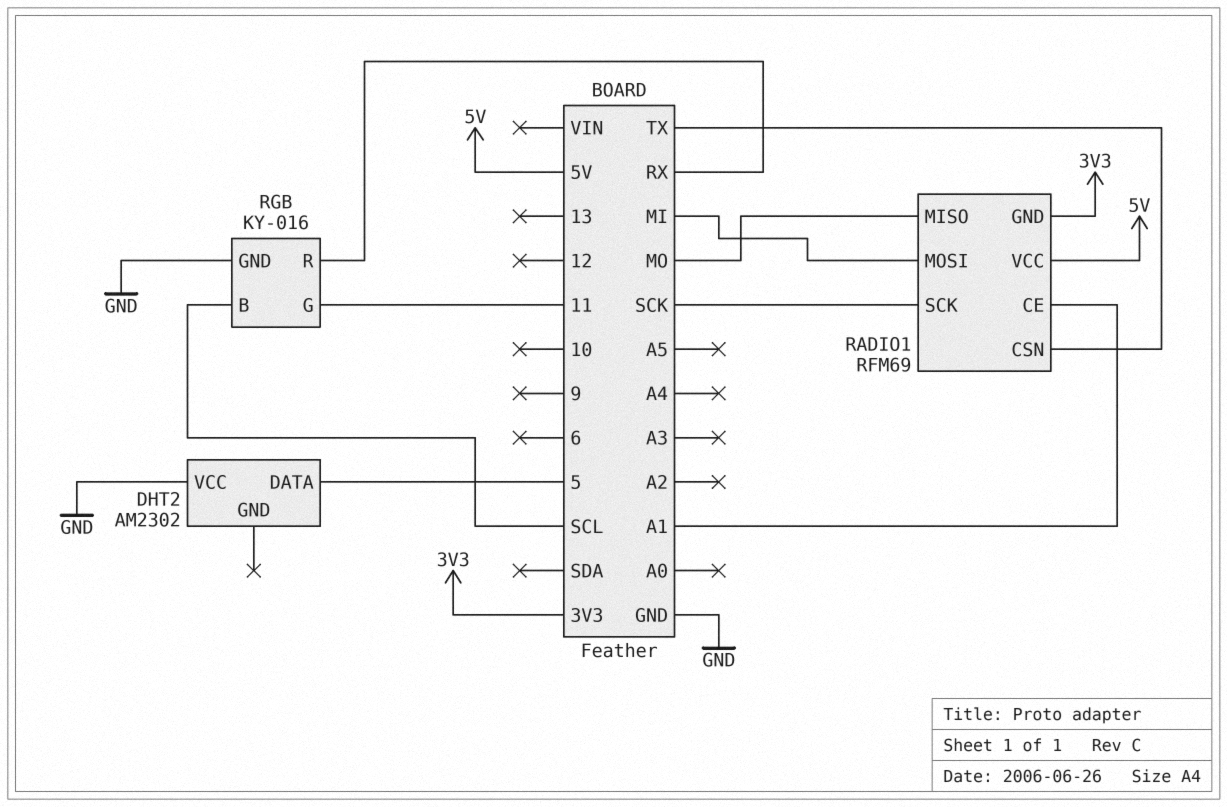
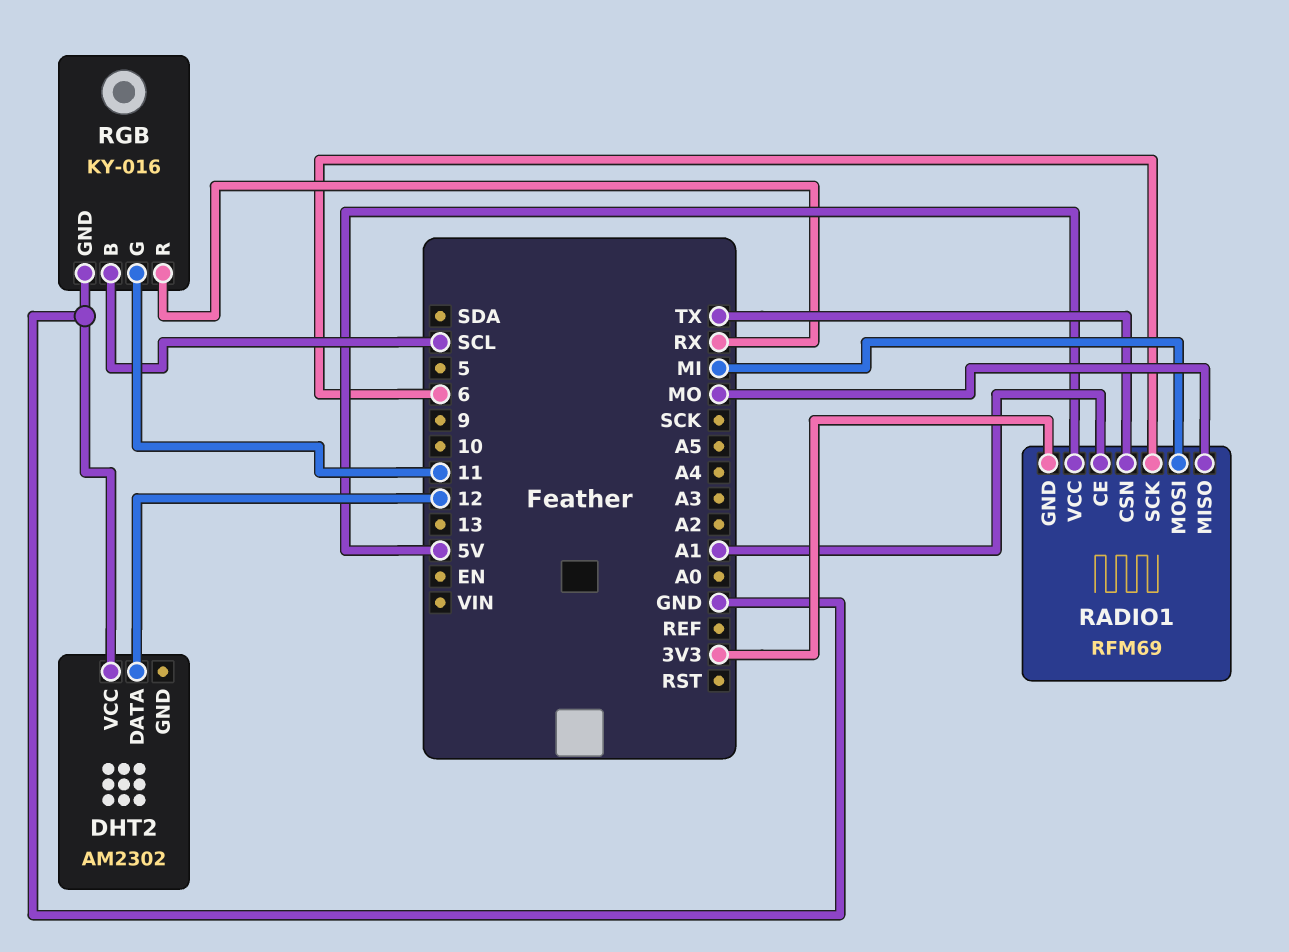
DHT2 pin DATA: 5 -> 12
RADIO1 pin SCK: SCK -> 6

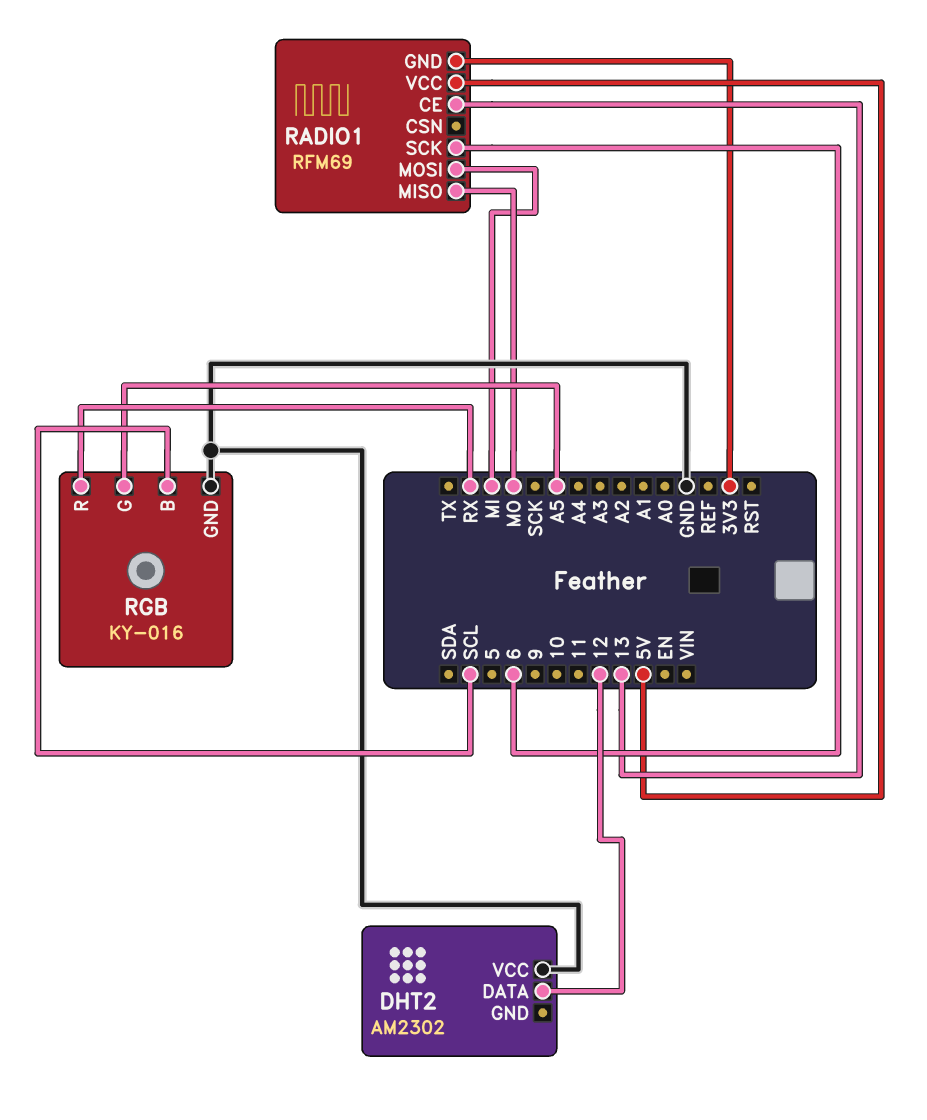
RADIO1 pin CE: A1 -> 13
RADIO1 pin CSN: TX -> none
RGB pin G: 11 -> A5

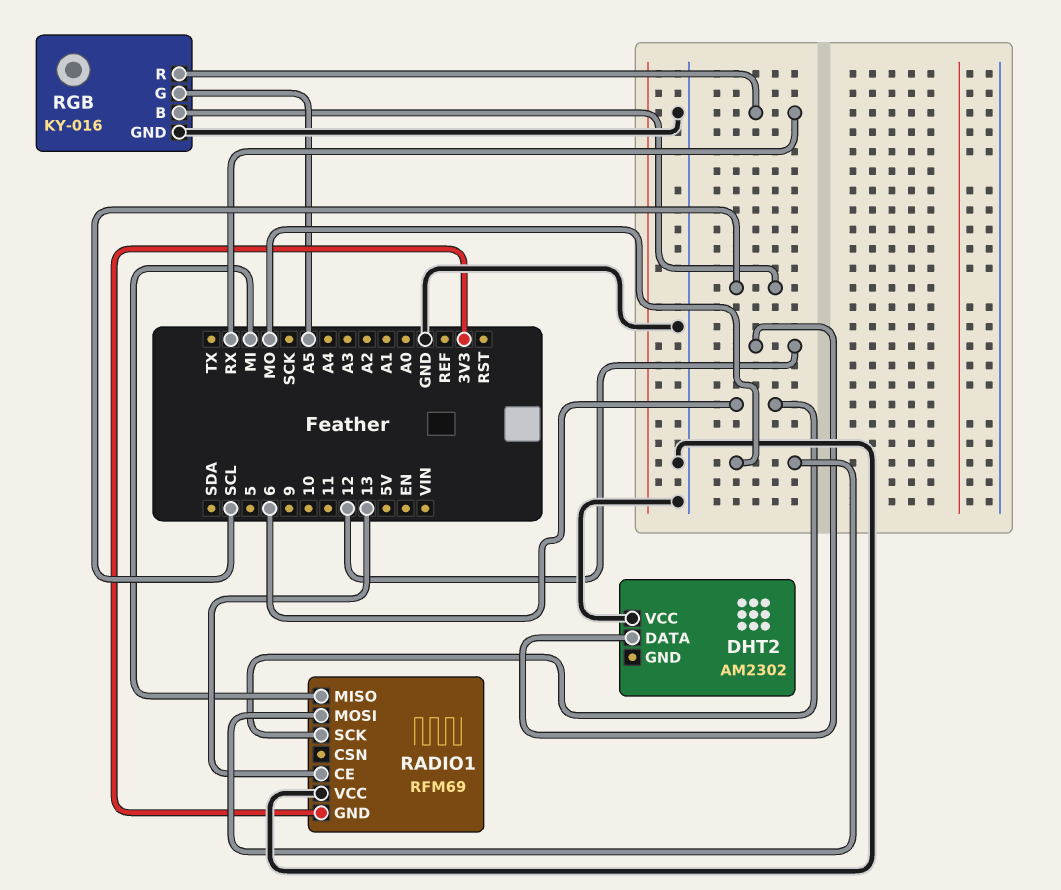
RADIO1 pin MISO: MO -> MI
RADIO1 pin MOSI: MI -> MO
RADIO1 pin VCC: 5V -> GND

